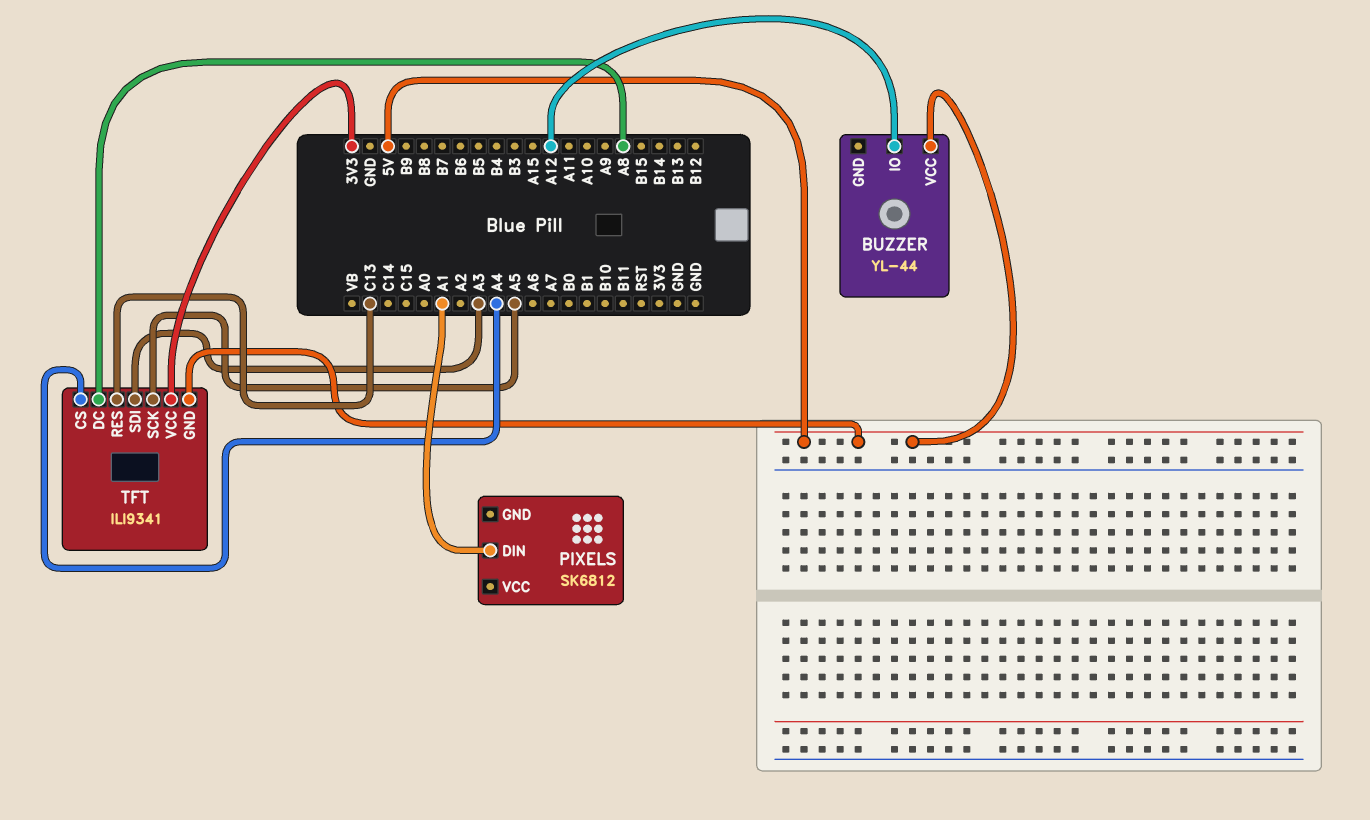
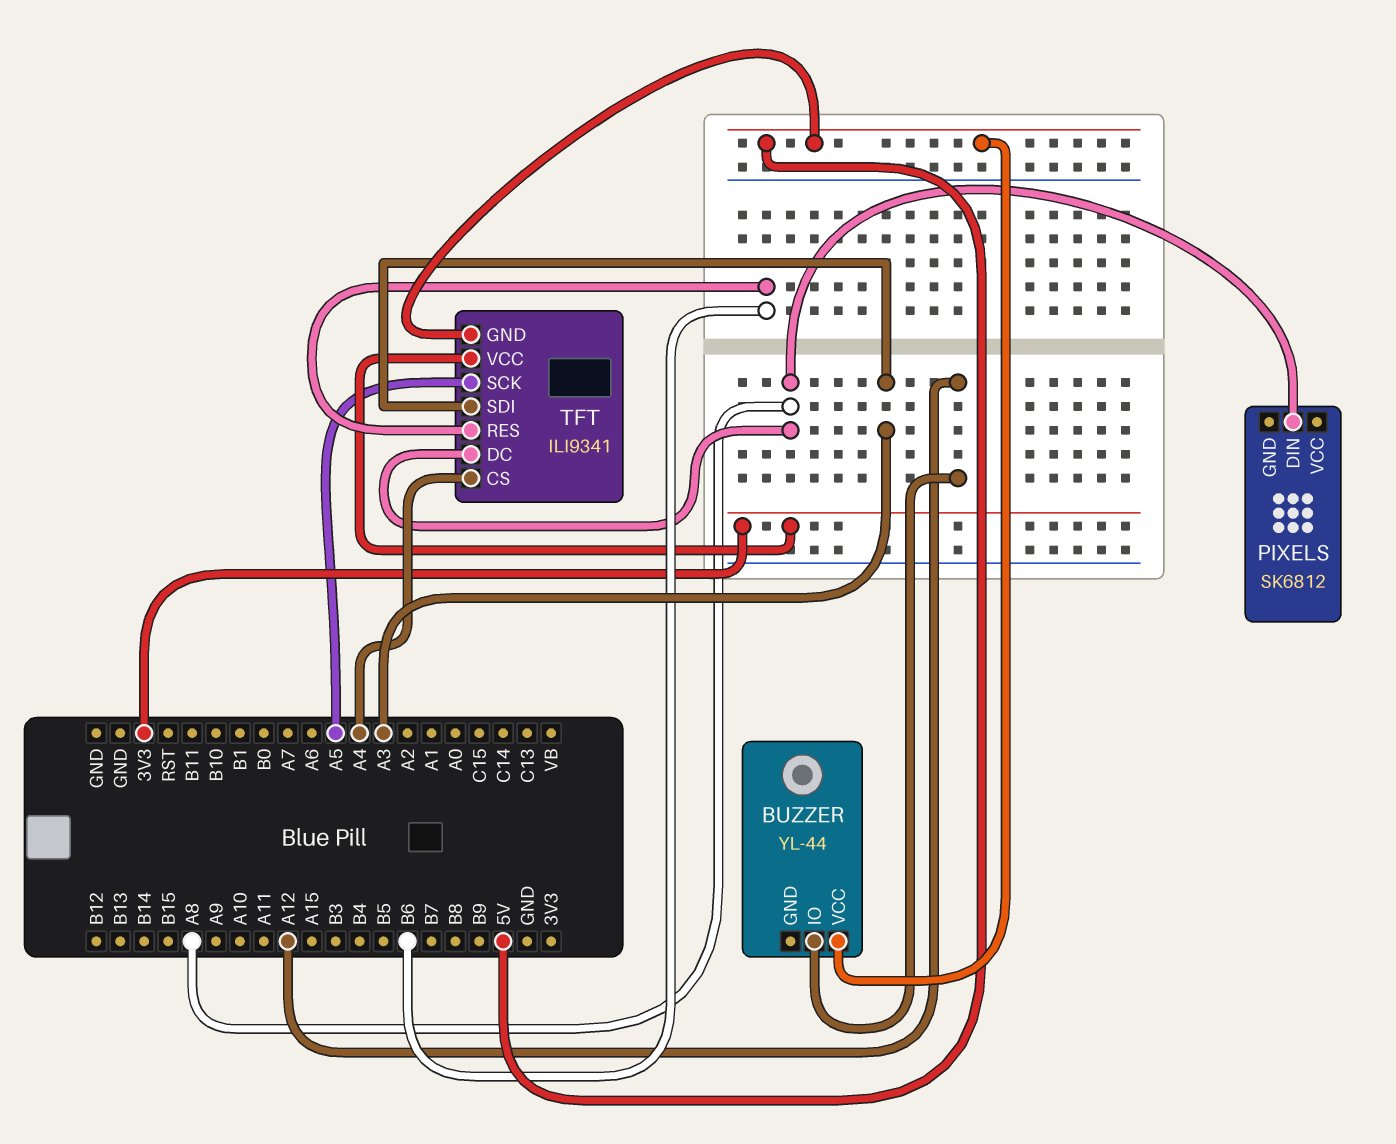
PIXELS pin DIN: A1 -> A8
TFT pin RES: C13 -> B6

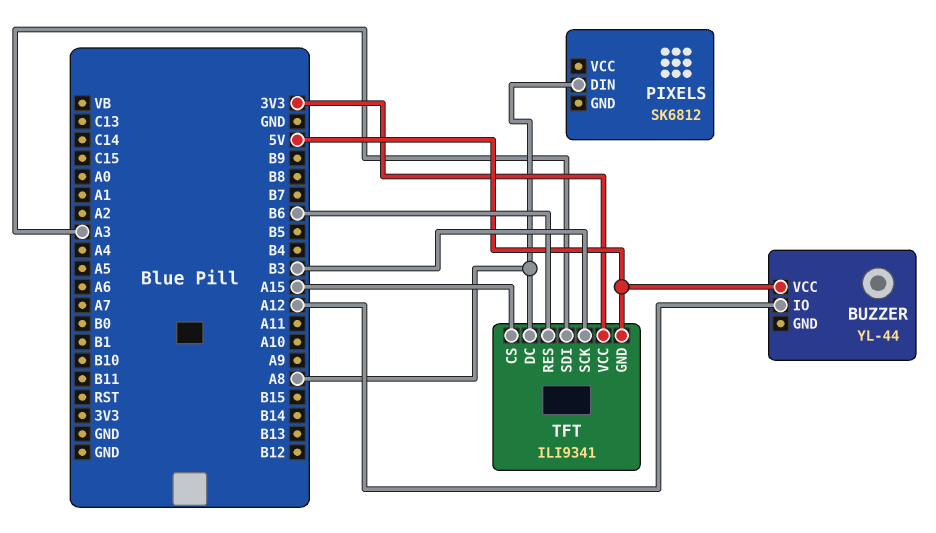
TFT pin CS: A4 -> A15
TFT pin SCK: A5 -> B3

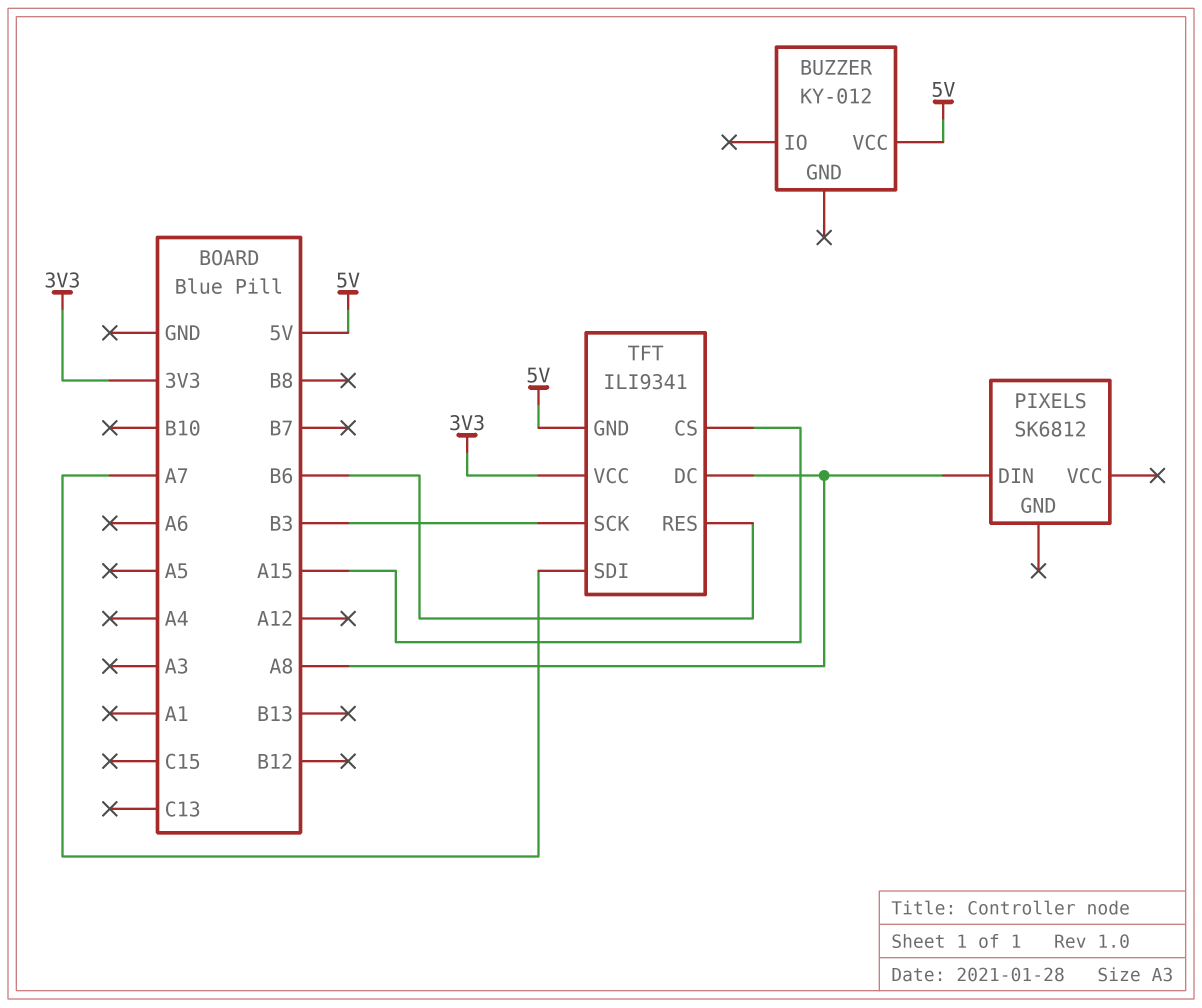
BUZZER: YL-44 -> KY-012
BUZZER pin IO: A12 -> none
TFT pin SDI: A3 -> A7

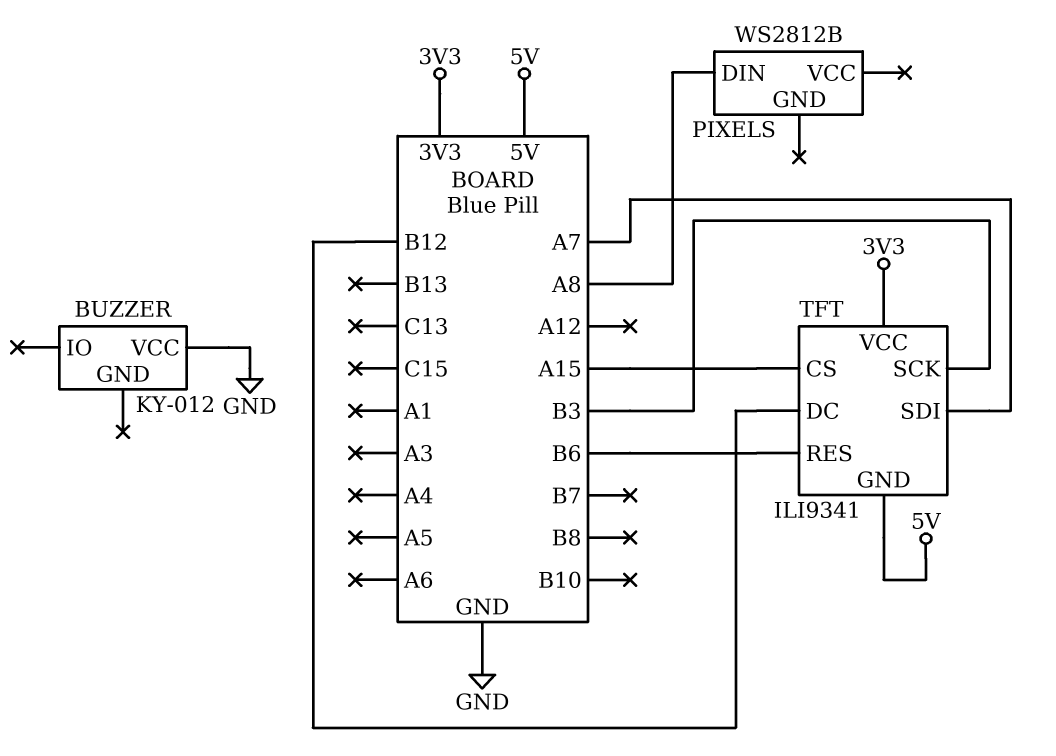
BUZZER pin VCC: 5V -> GND
PIXELS: SK6812 -> WS2812B
TFT pin DC: A8 -> B12

